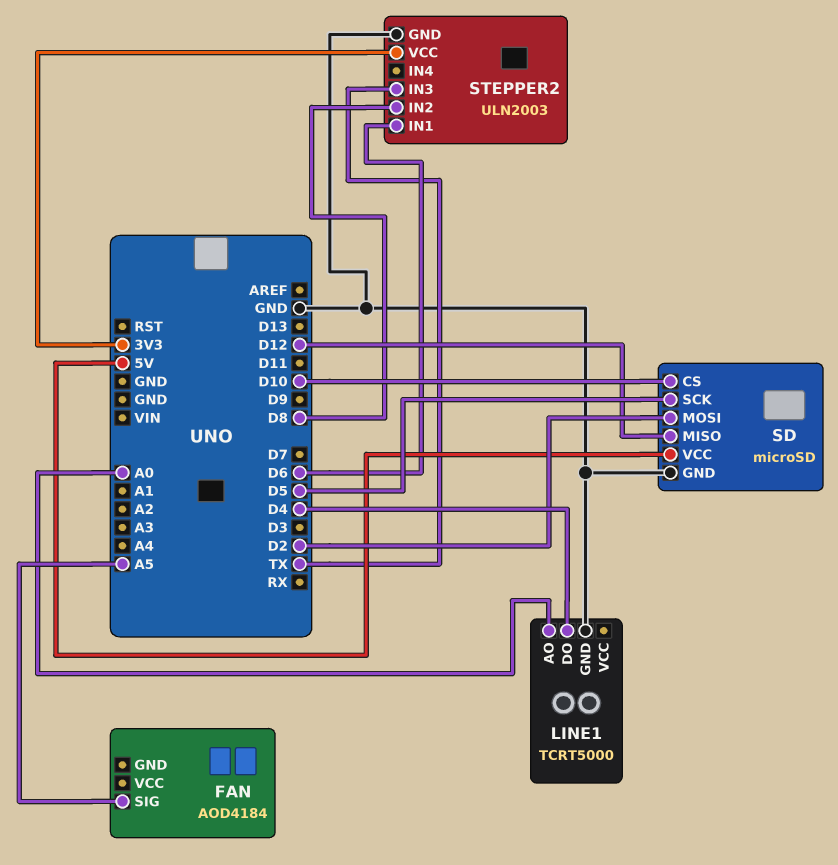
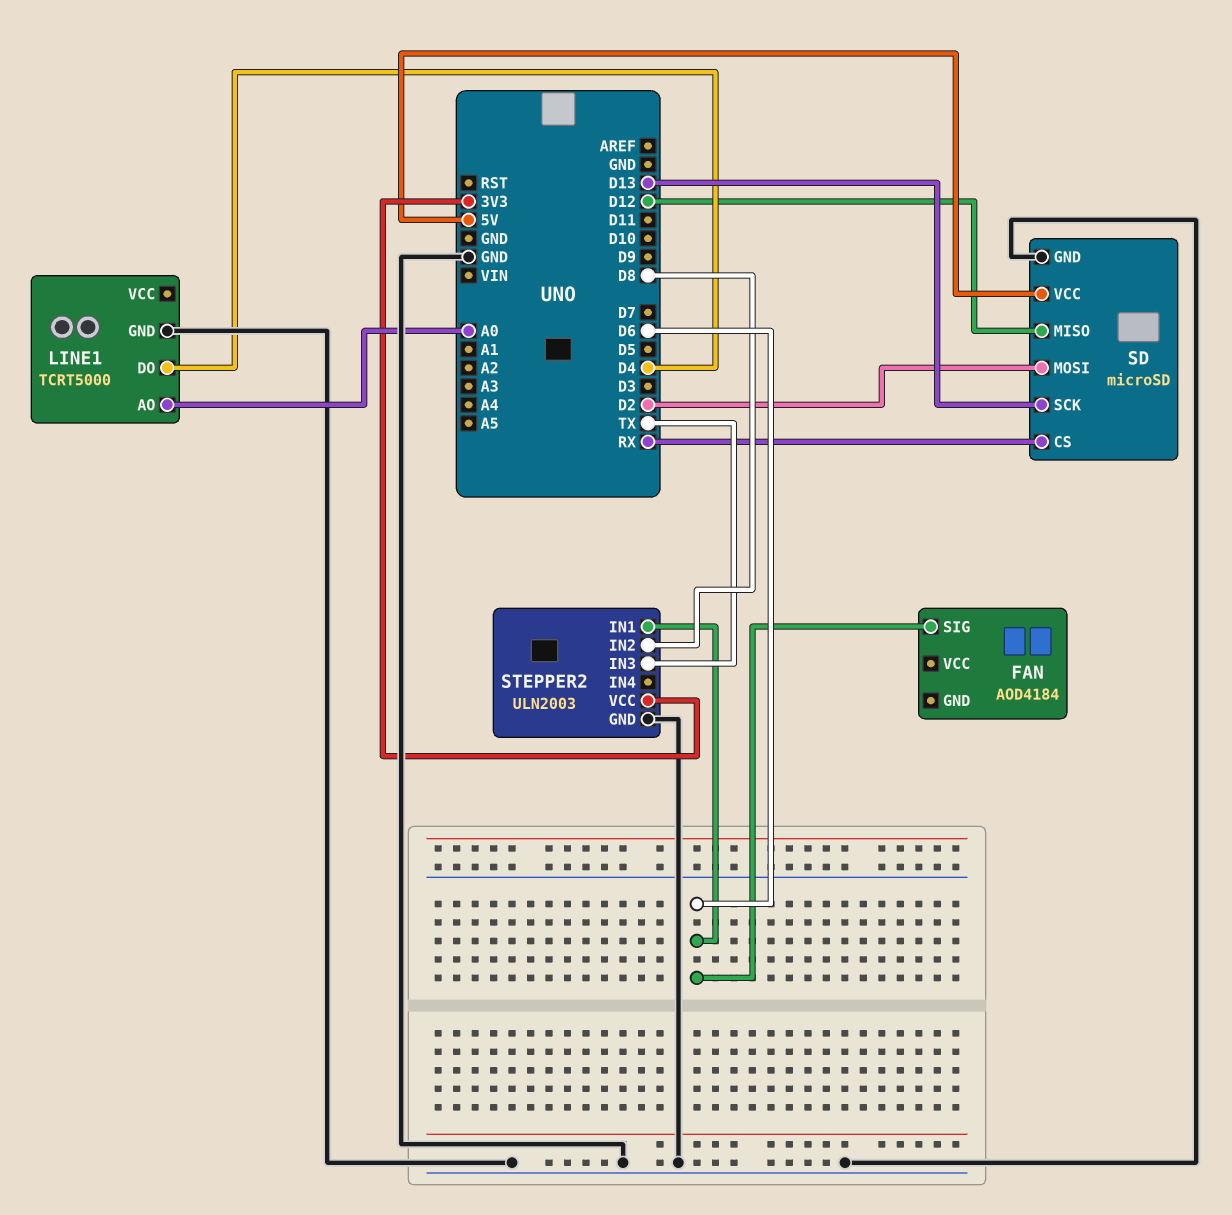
FAN pin SIG: A5 -> D6
SD pin CS: D10 -> RX
SD pin SCK: D5 -> D13

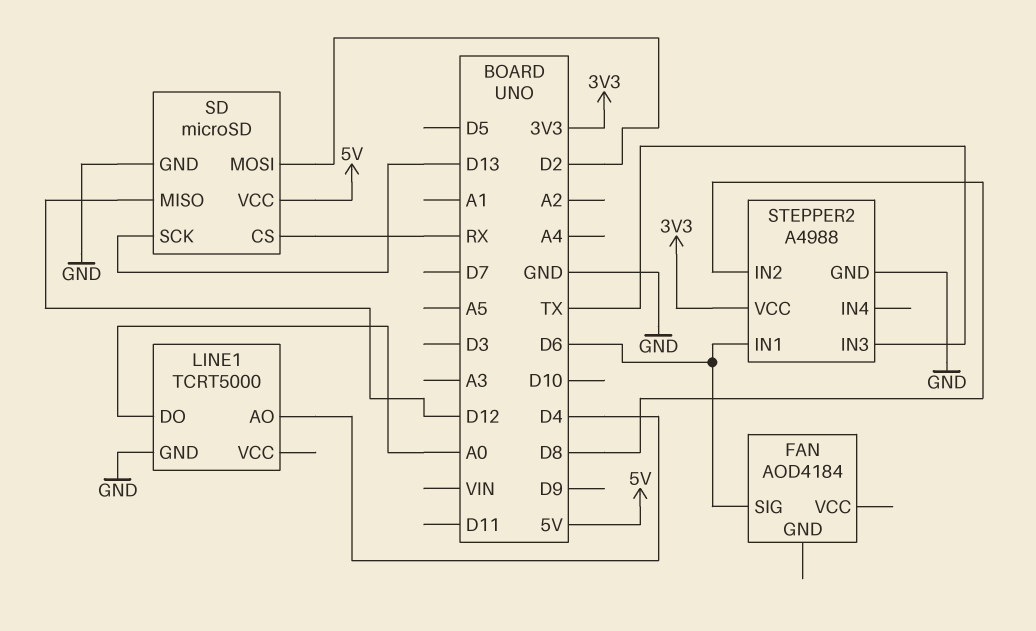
LINE1 pin AO: A0 -> D4
LINE1 pin DO: D4 -> A0
STEPPER2: ULN2003 -> A4988

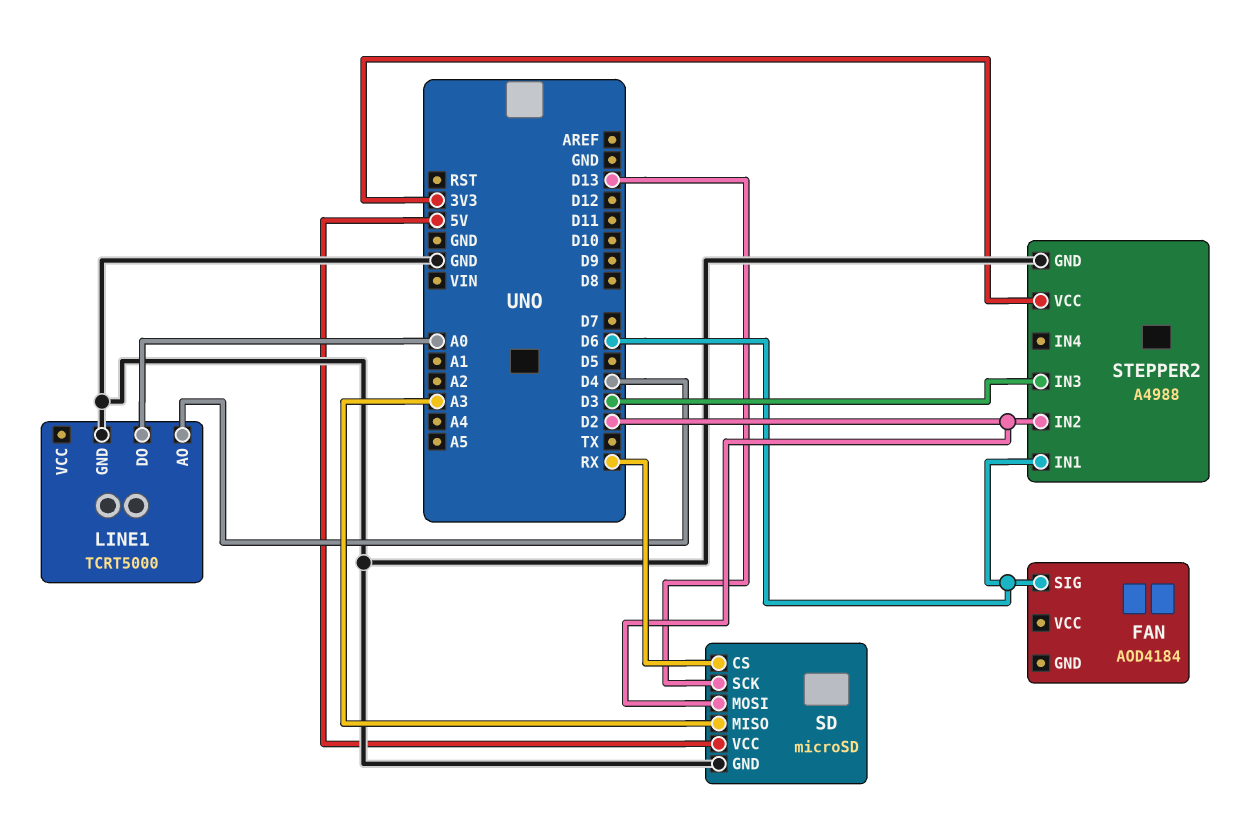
SD pin MISO: D12 -> A3
STEPPER2 pin IN2: D8 -> D2
STEPPER2 pin IN3: TX -> D3

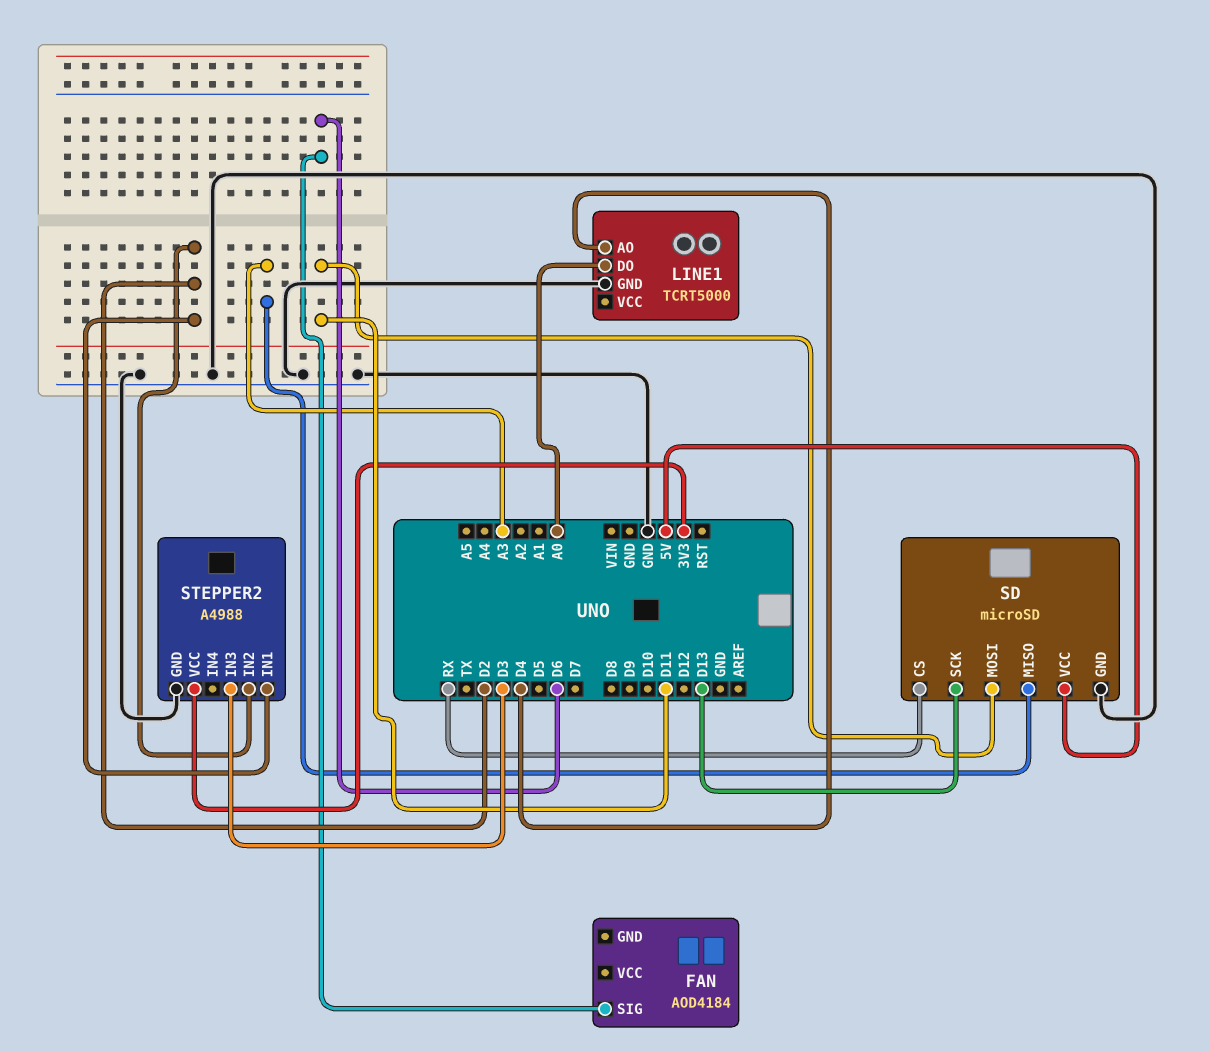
SD pin MOSI: D2 -> D11
STEPPER2 pin IN1: D6 -> D2

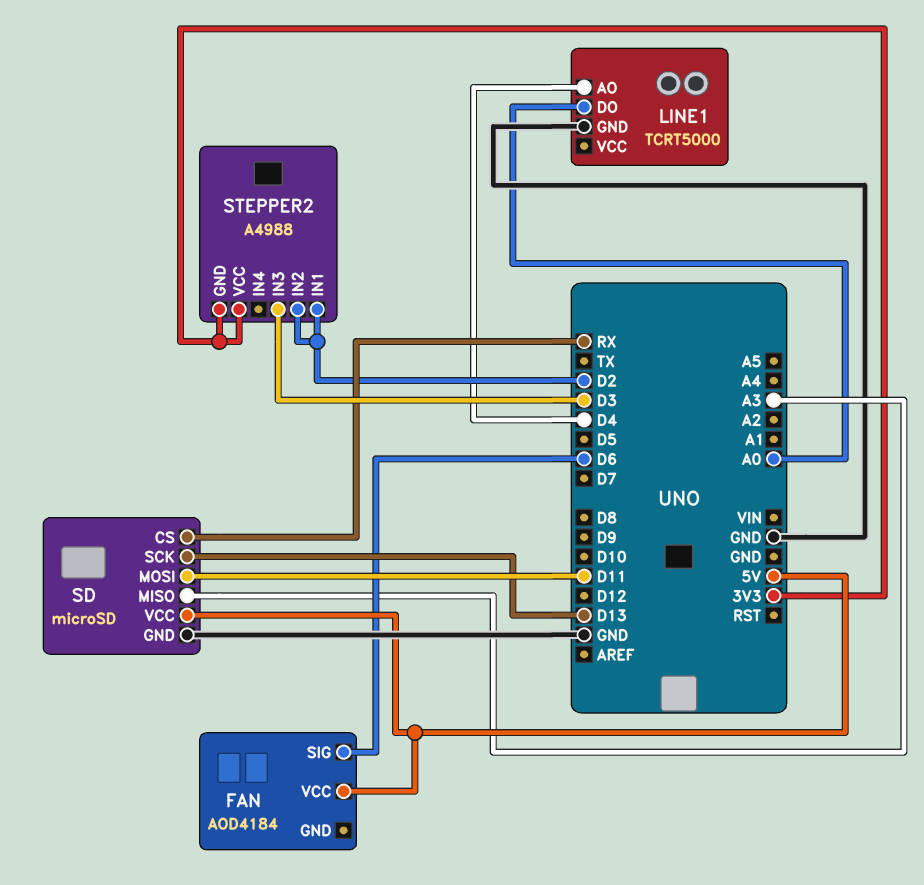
FAN pin VCC: none -> 5V
STEPPER2 pin GND: GND -> 3V3

